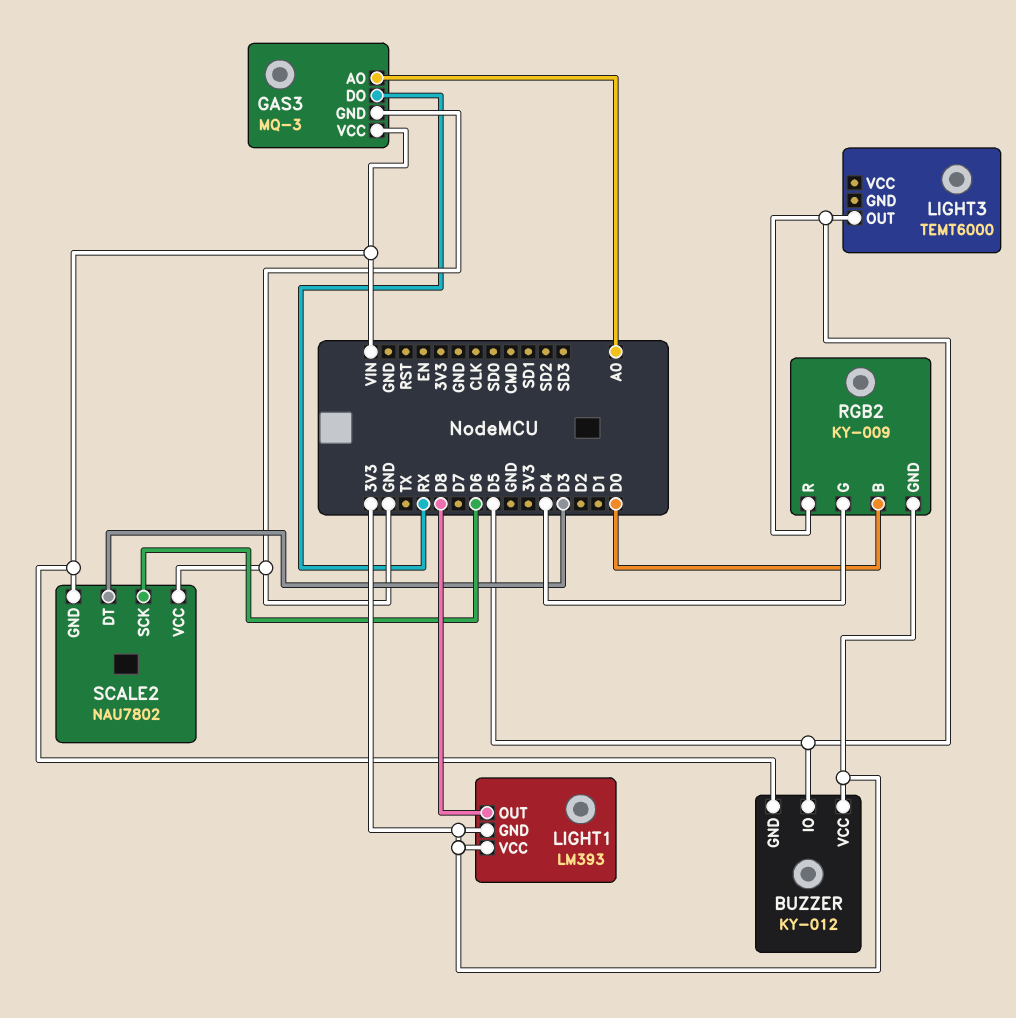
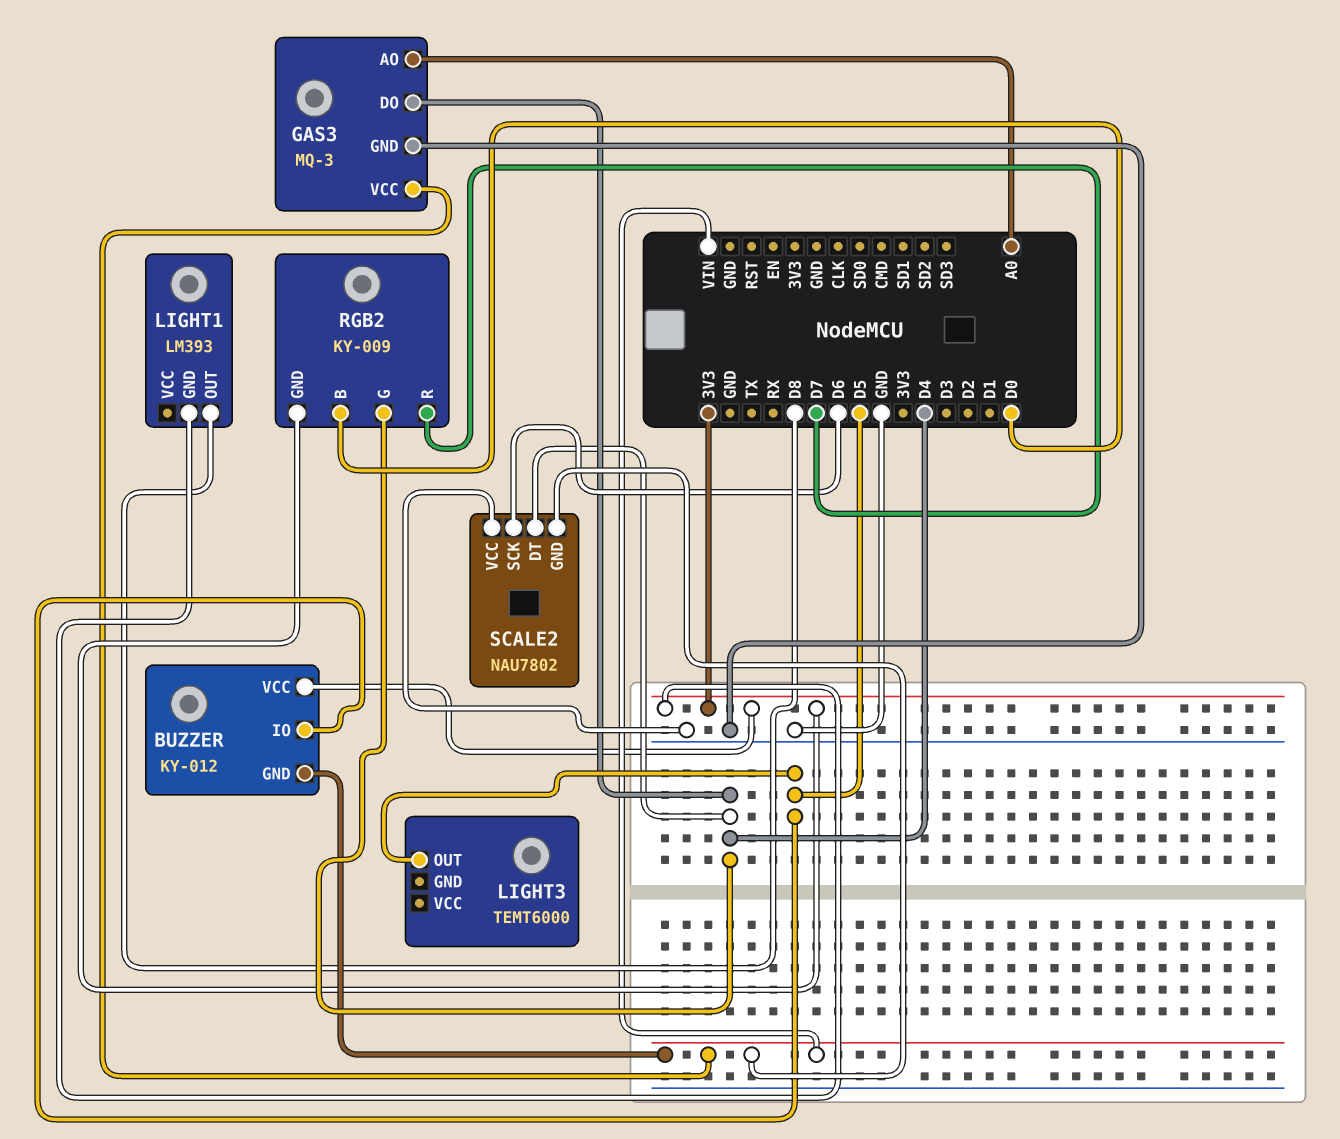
GAS3 pin DO: RX -> D4
LIGHT1 pin VCC: 3V3 -> none
RGB2 pin R: D5 -> D7
SCALE2 pin DT: D3 -> D4

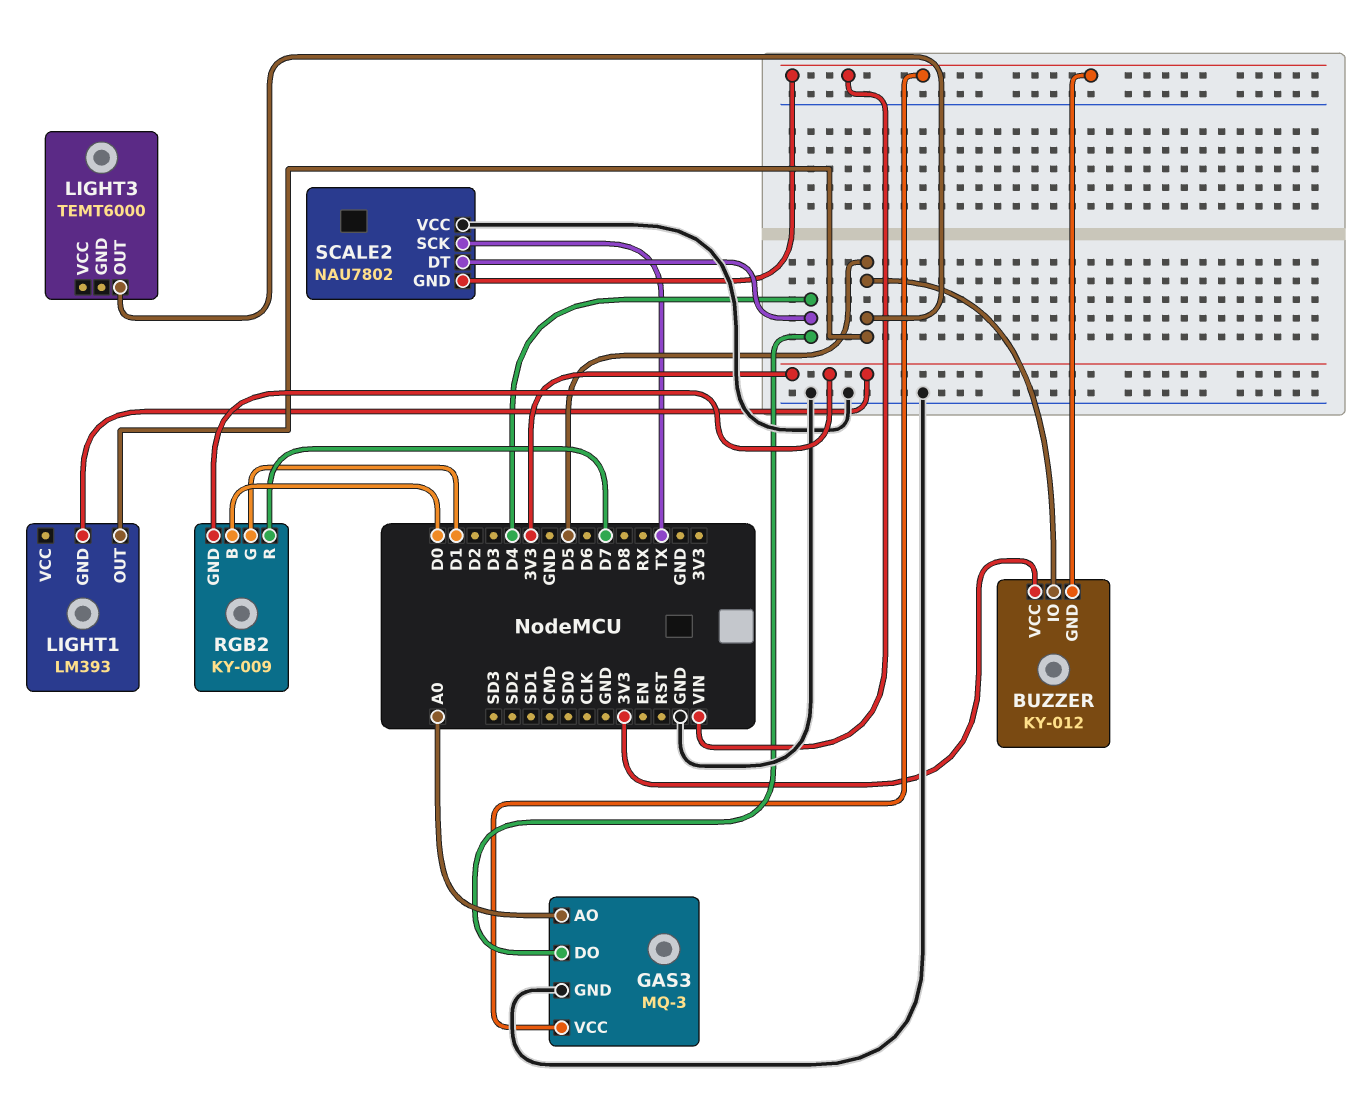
LIGHT1 pin OUT: D8 -> D5
RGB2 pin G: D4 -> D1
SCALE2 pin SCK: D6 -> TX

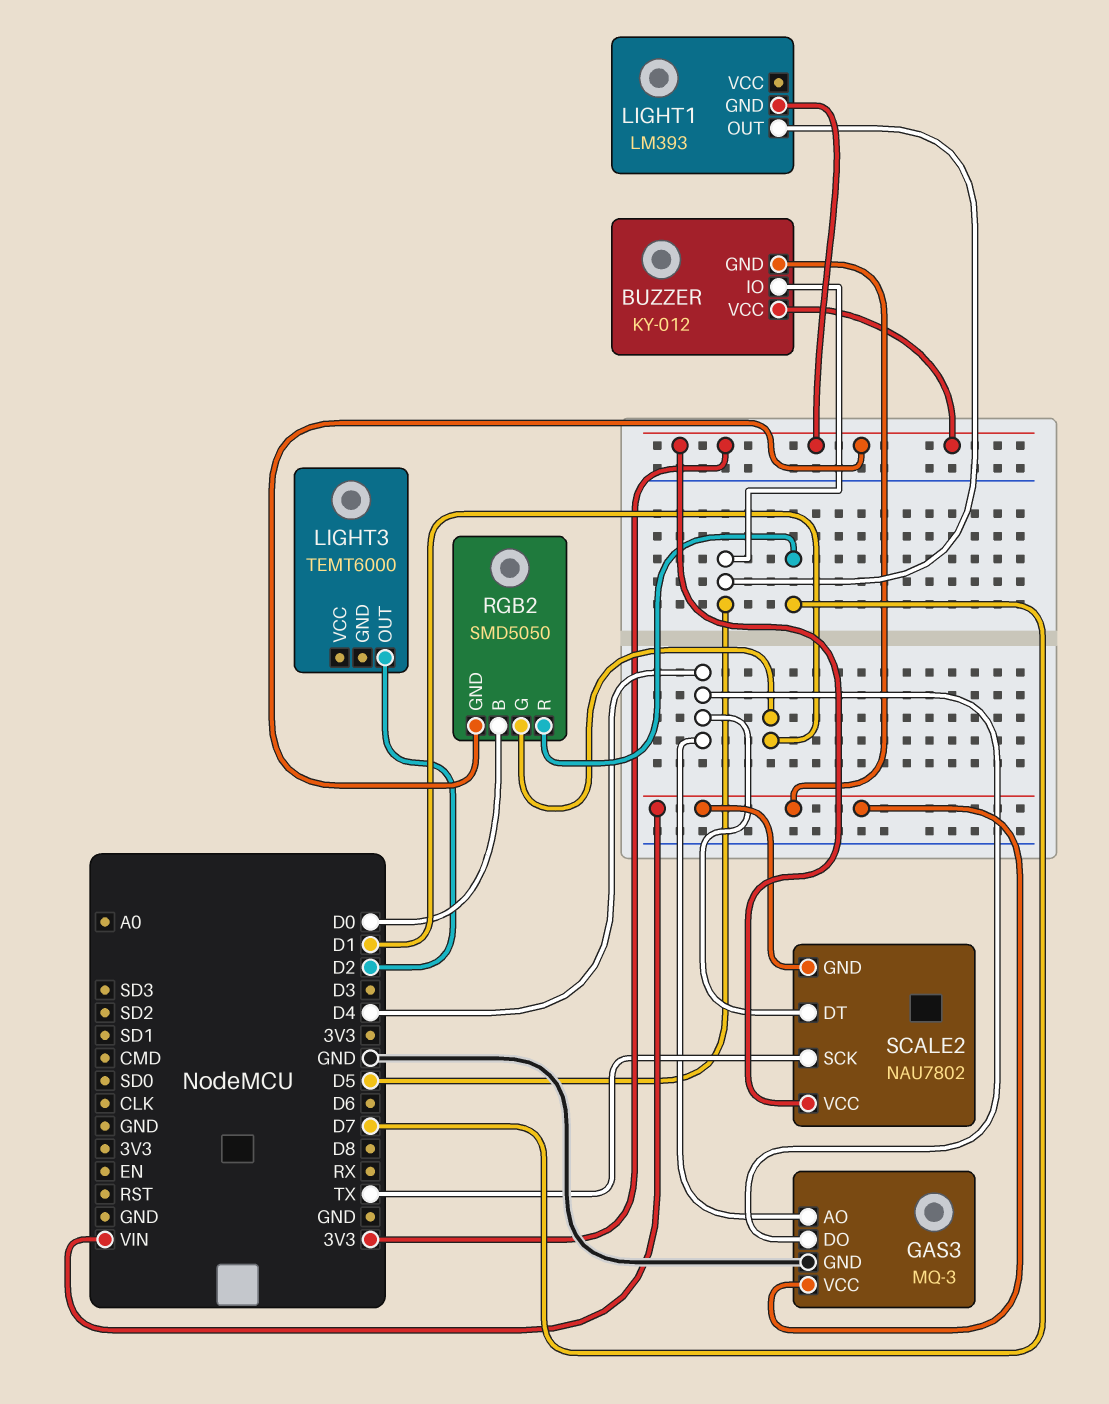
GAS3 pin AO: A0 -> D4
LIGHT3 pin OUT: D5 -> D2
RGB2: KY-009 -> SMD5050
SCALE2 pin VCC: GND -> 3V3

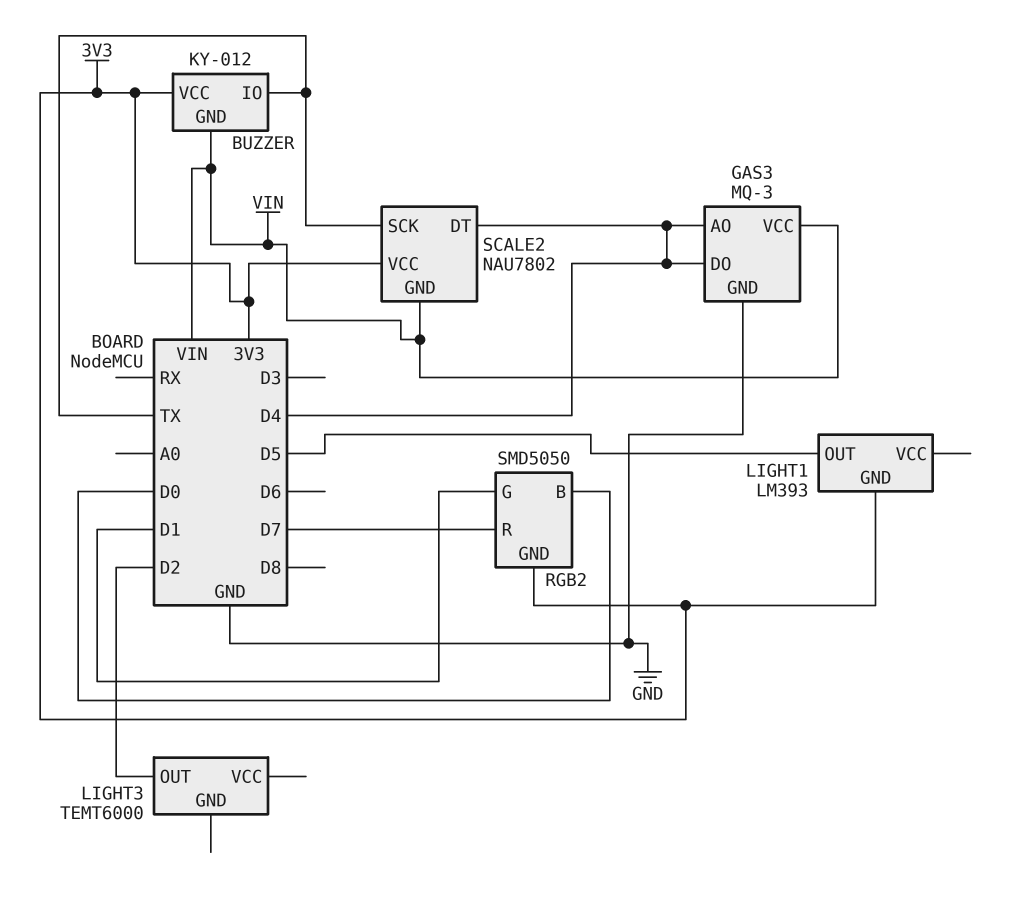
BUZZER pin IO: D5 -> TX

